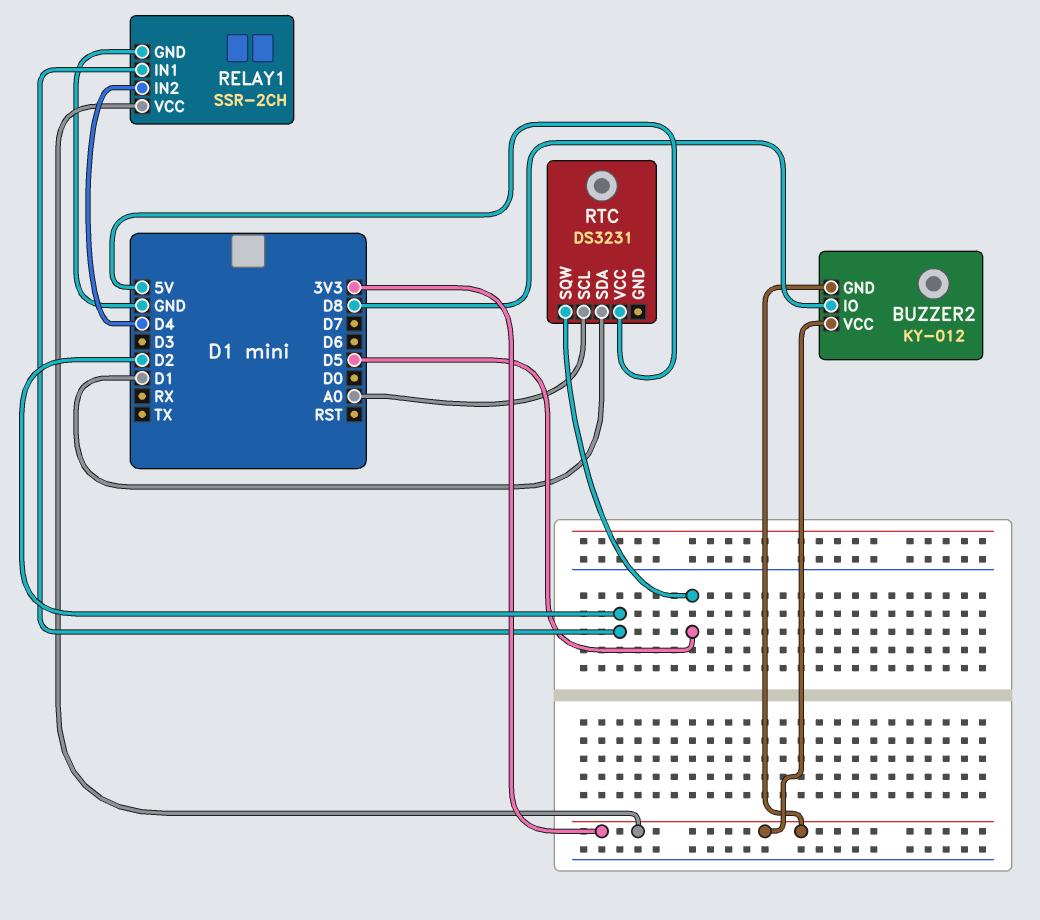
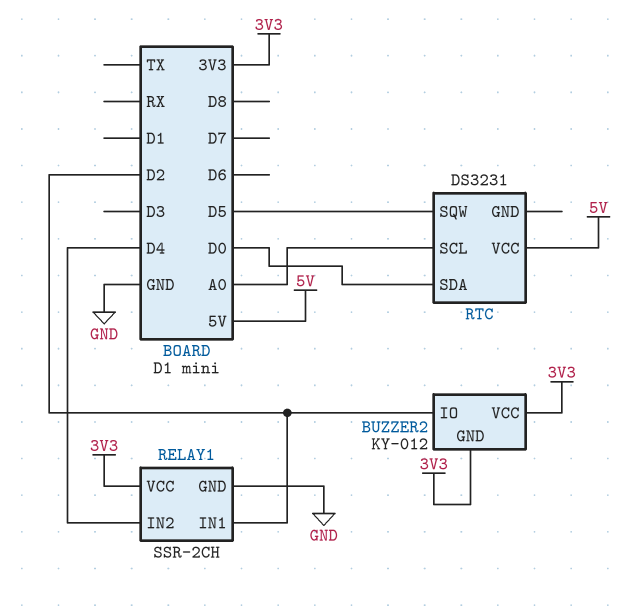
BUZZER2 pin IO: D8 -> D2
RTC pin SDA: D1 -> D0

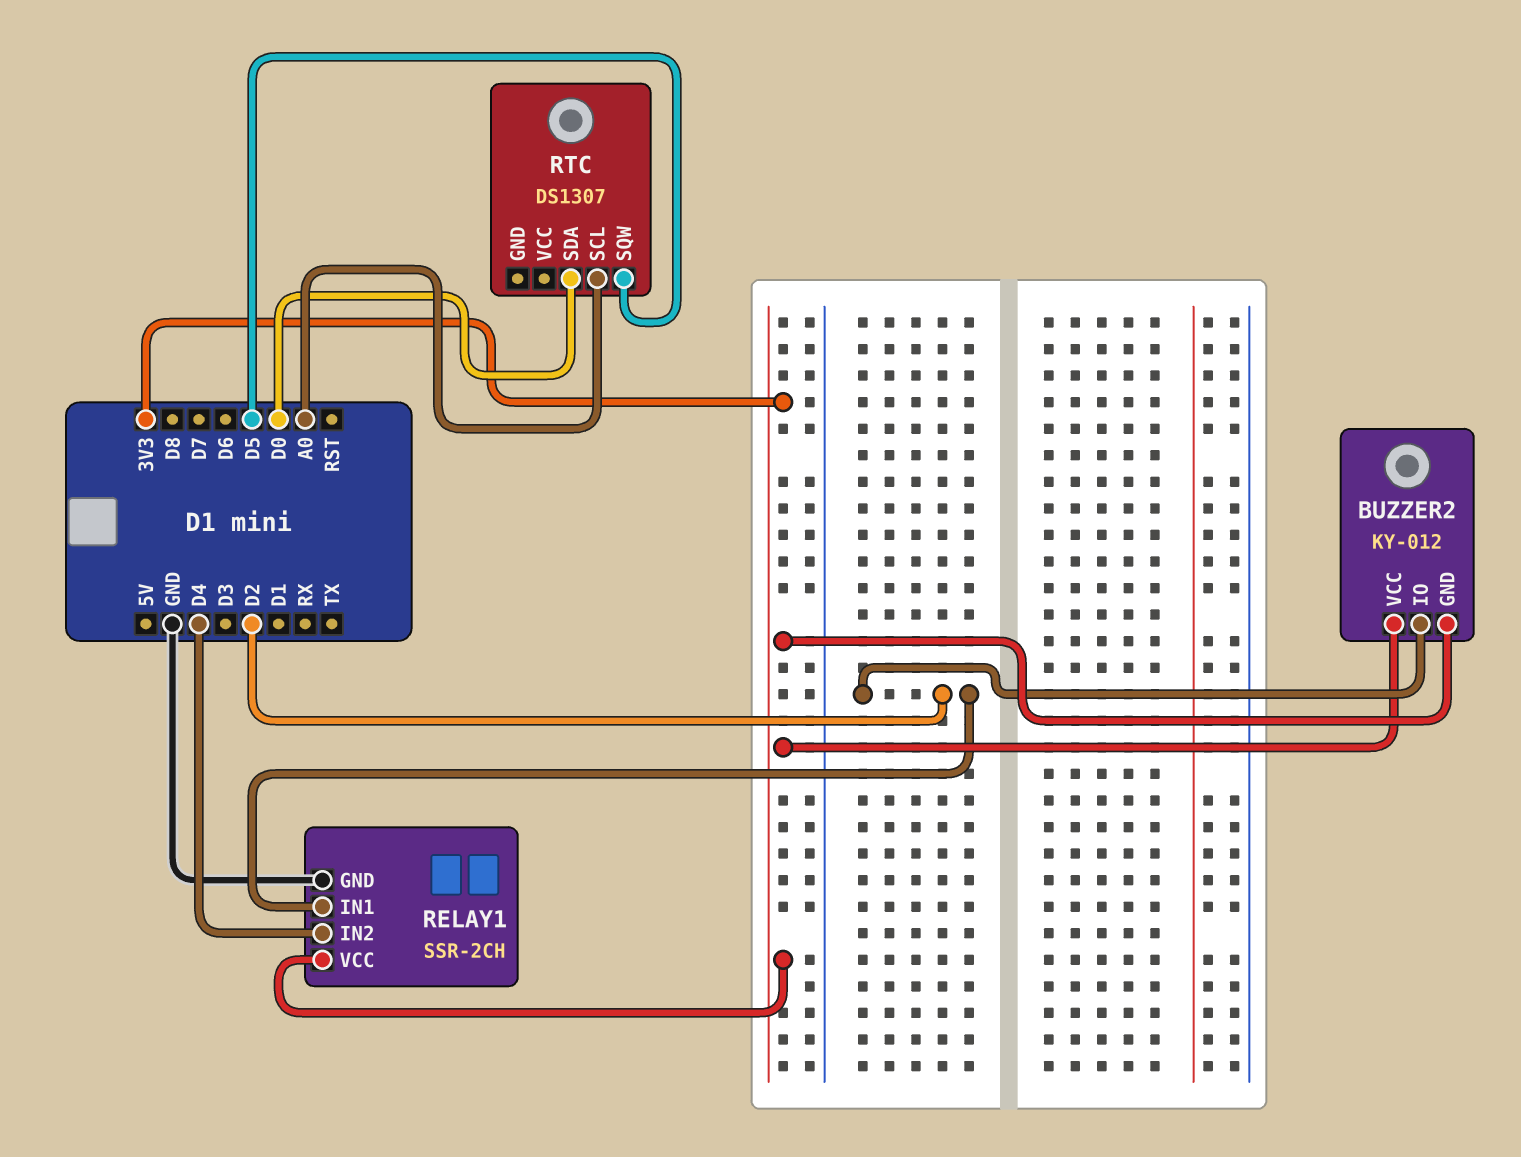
RTC: DS3231 -> DS1307
RTC pin VCC: 5V -> none

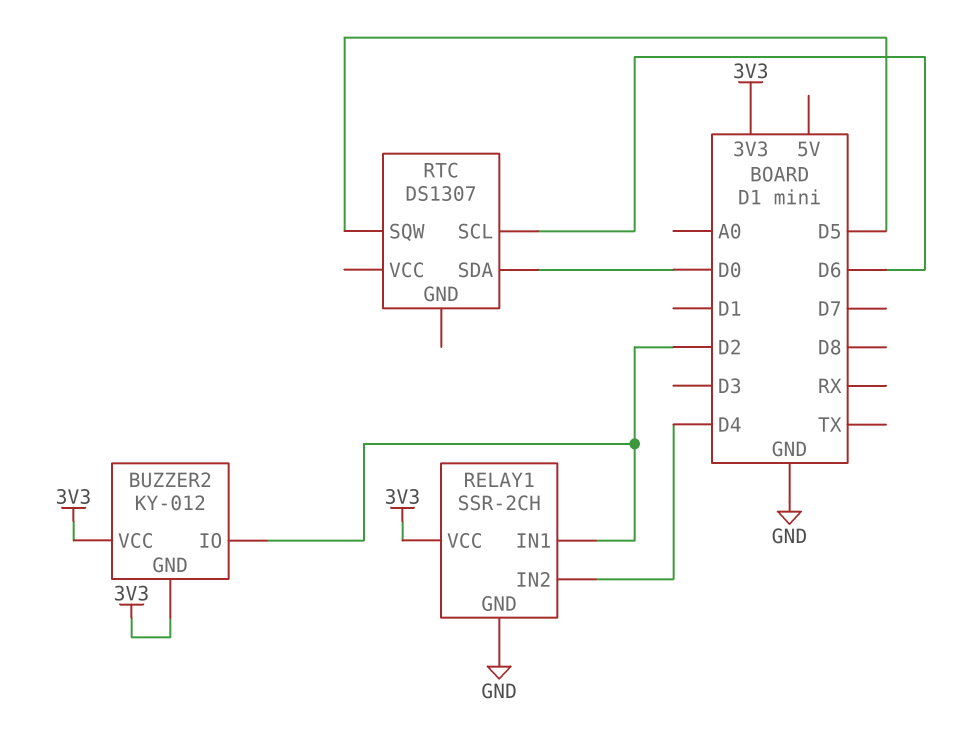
RTC pin SCL: A0 -> D6

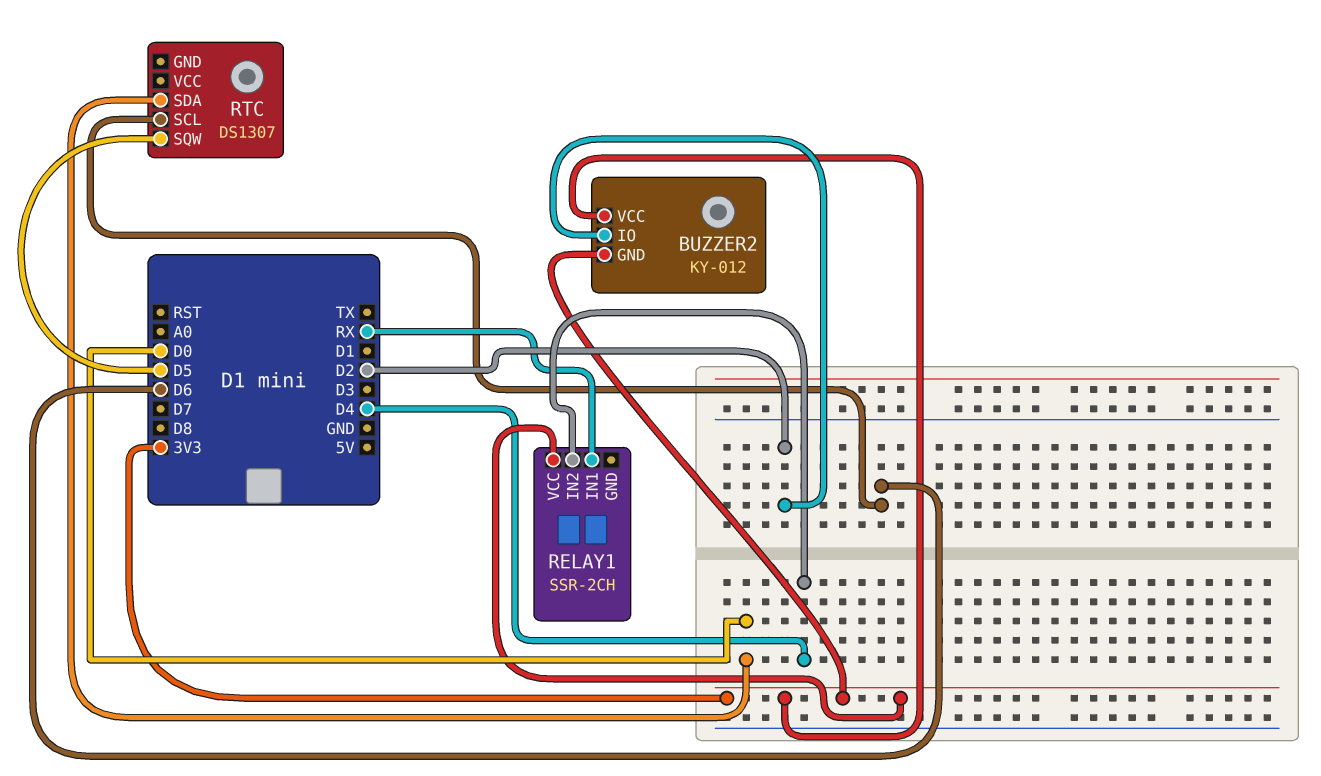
RELAY1 pin GND: GND -> none
RELAY1 pin IN1: D2 -> RX

